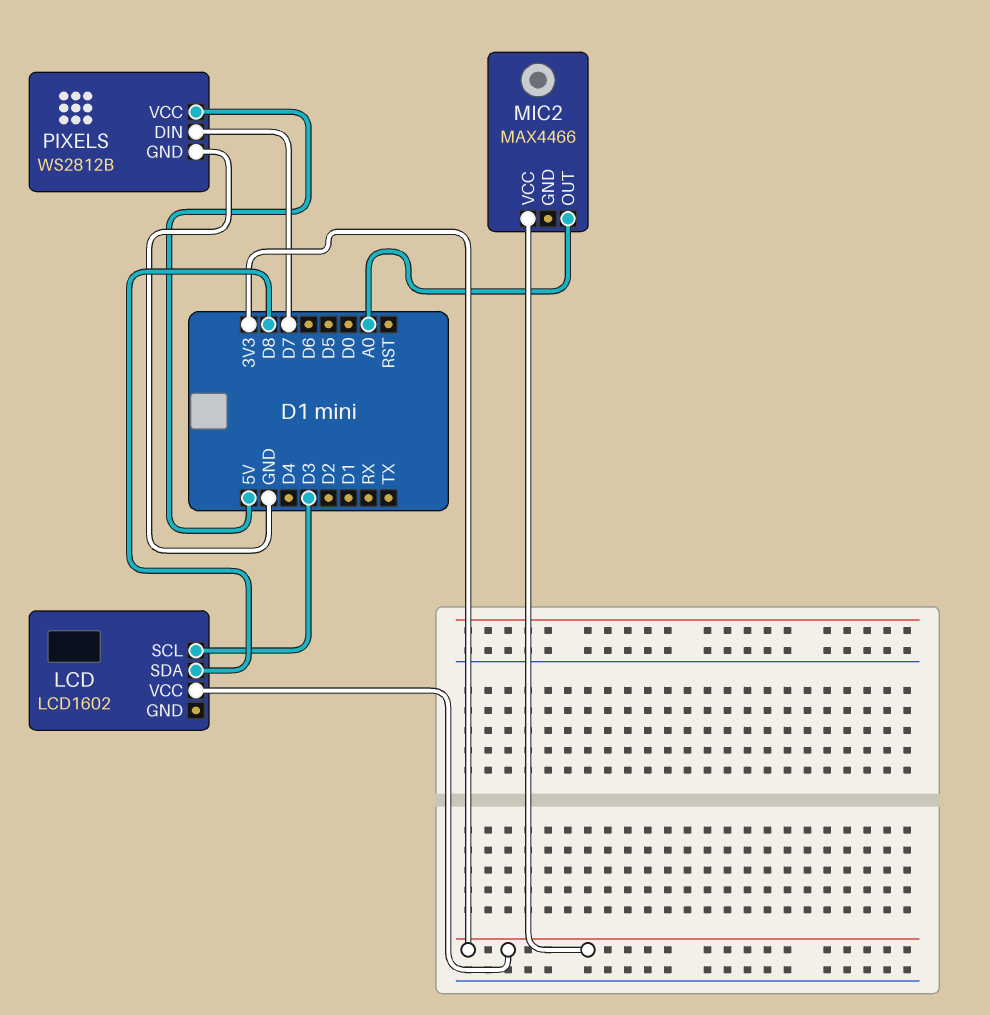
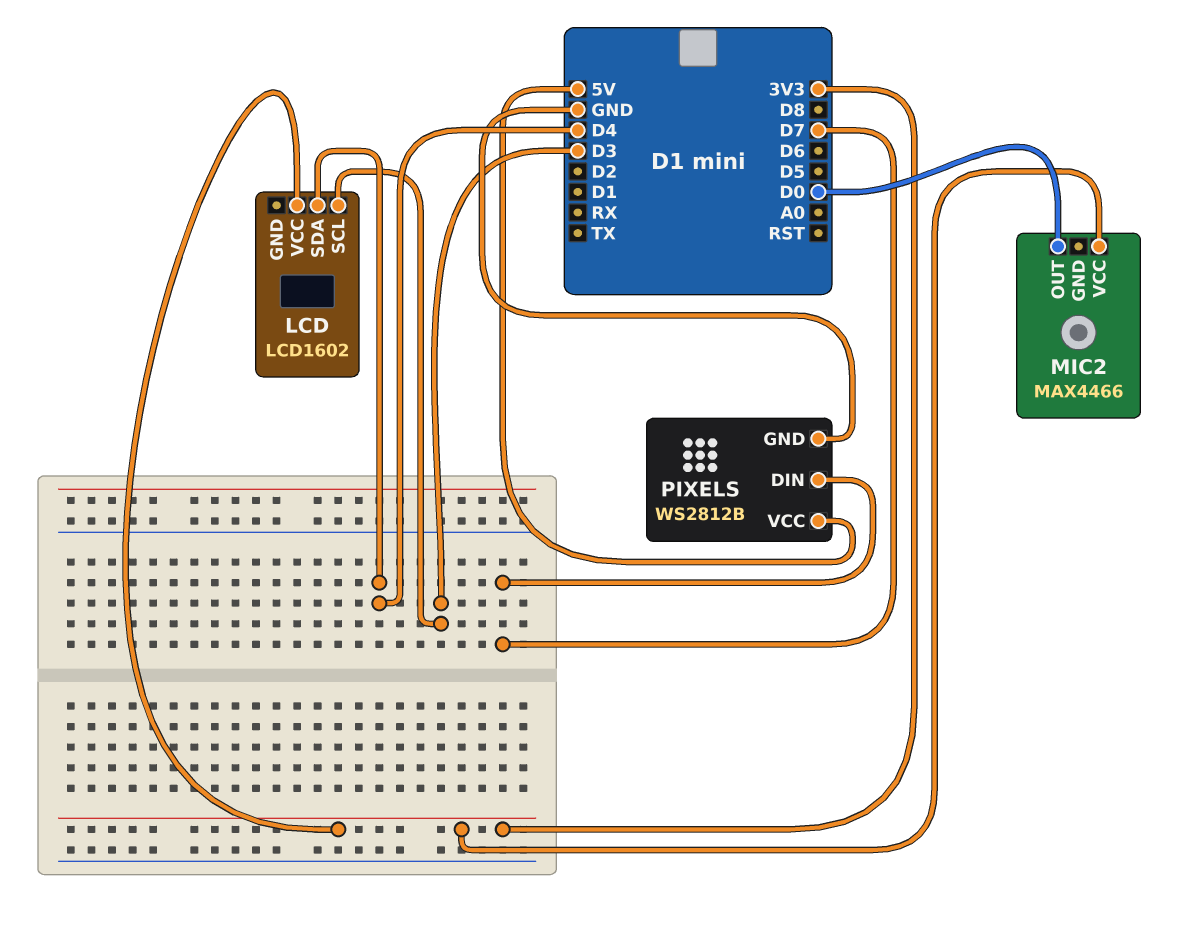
LCD pin SDA: D8 -> D4
MIC2 pin OUT: A0 -> D0

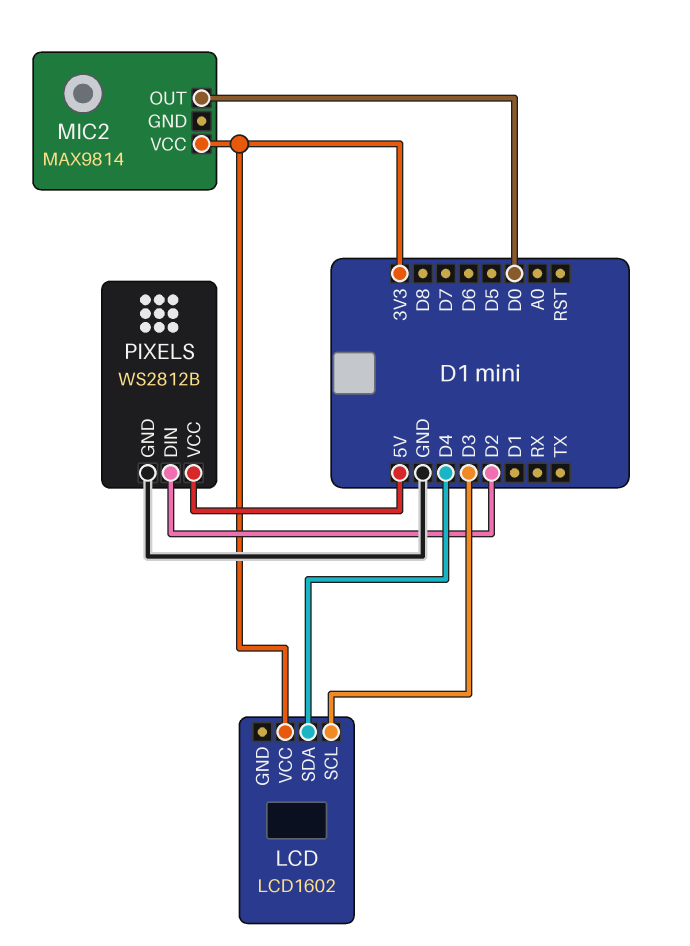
MIC2: MAX4466 -> MAX9814
PIXELS pin DIN: D7 -> D2

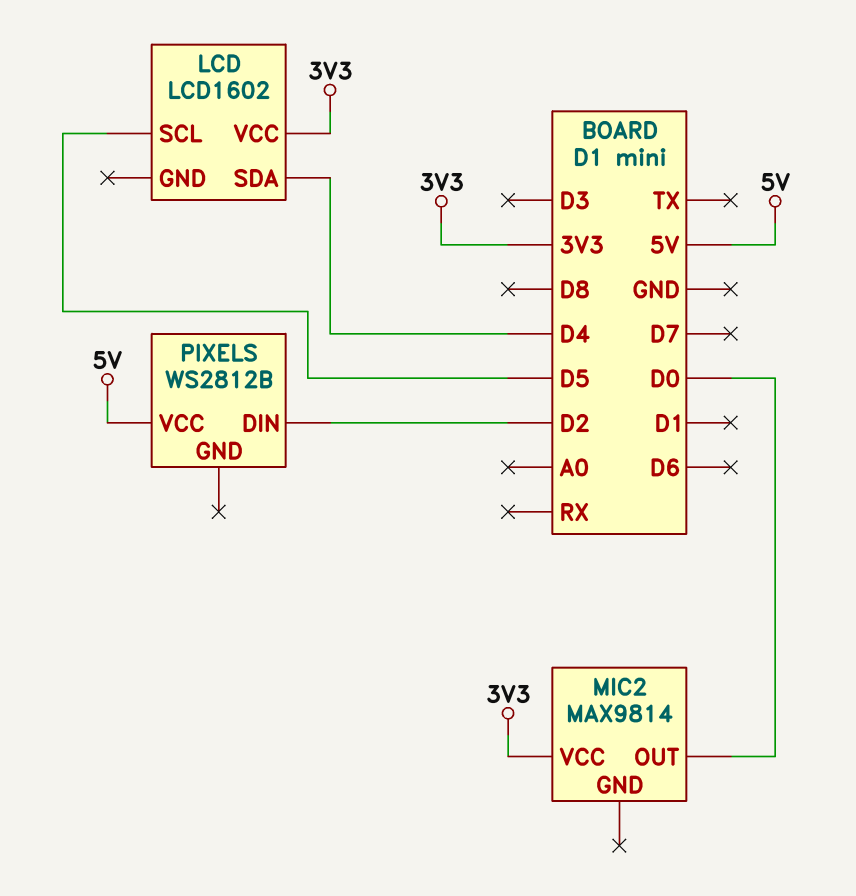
LCD pin SCL: D3 -> D5
PIXELS pin GND: GND -> none

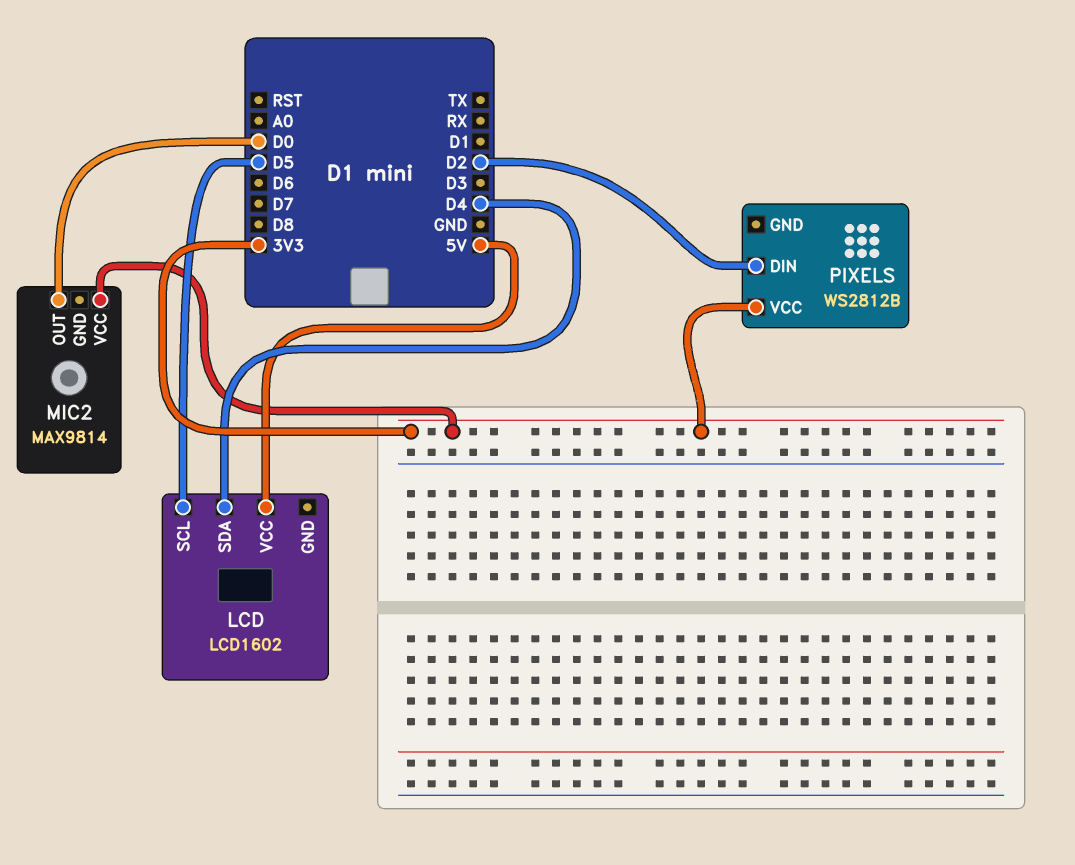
LCD pin VCC: 3V3 -> 5V
PIXELS pin VCC: 5V -> 3V3

